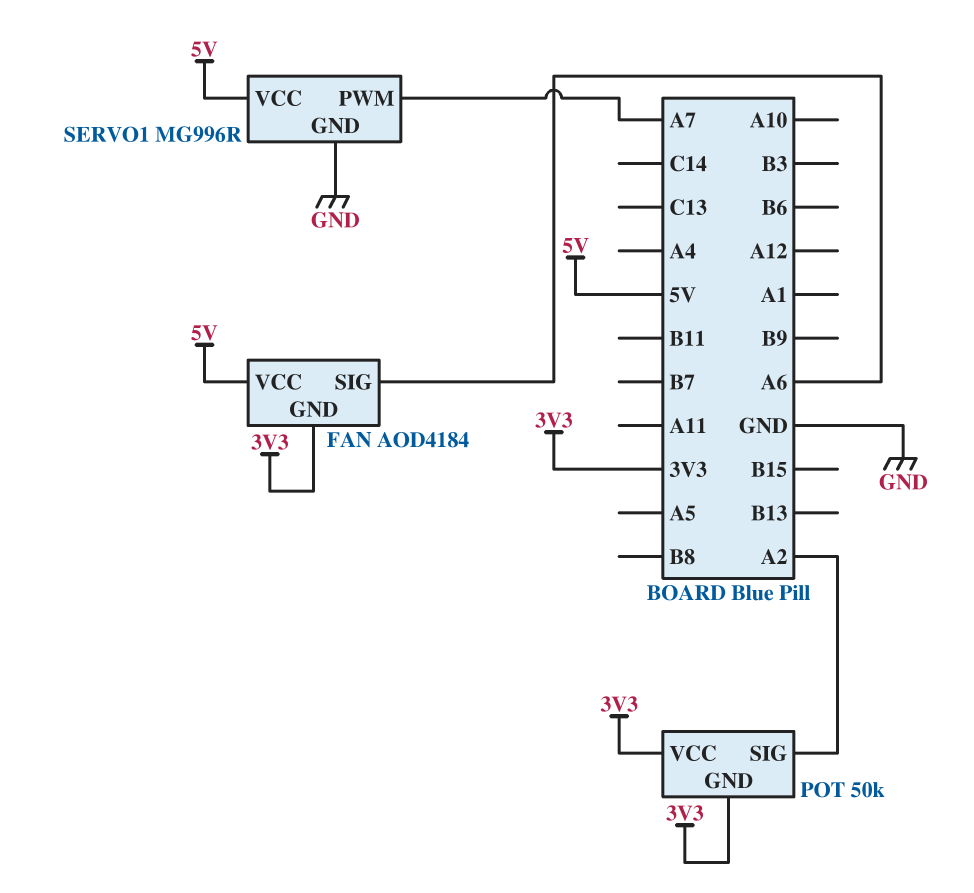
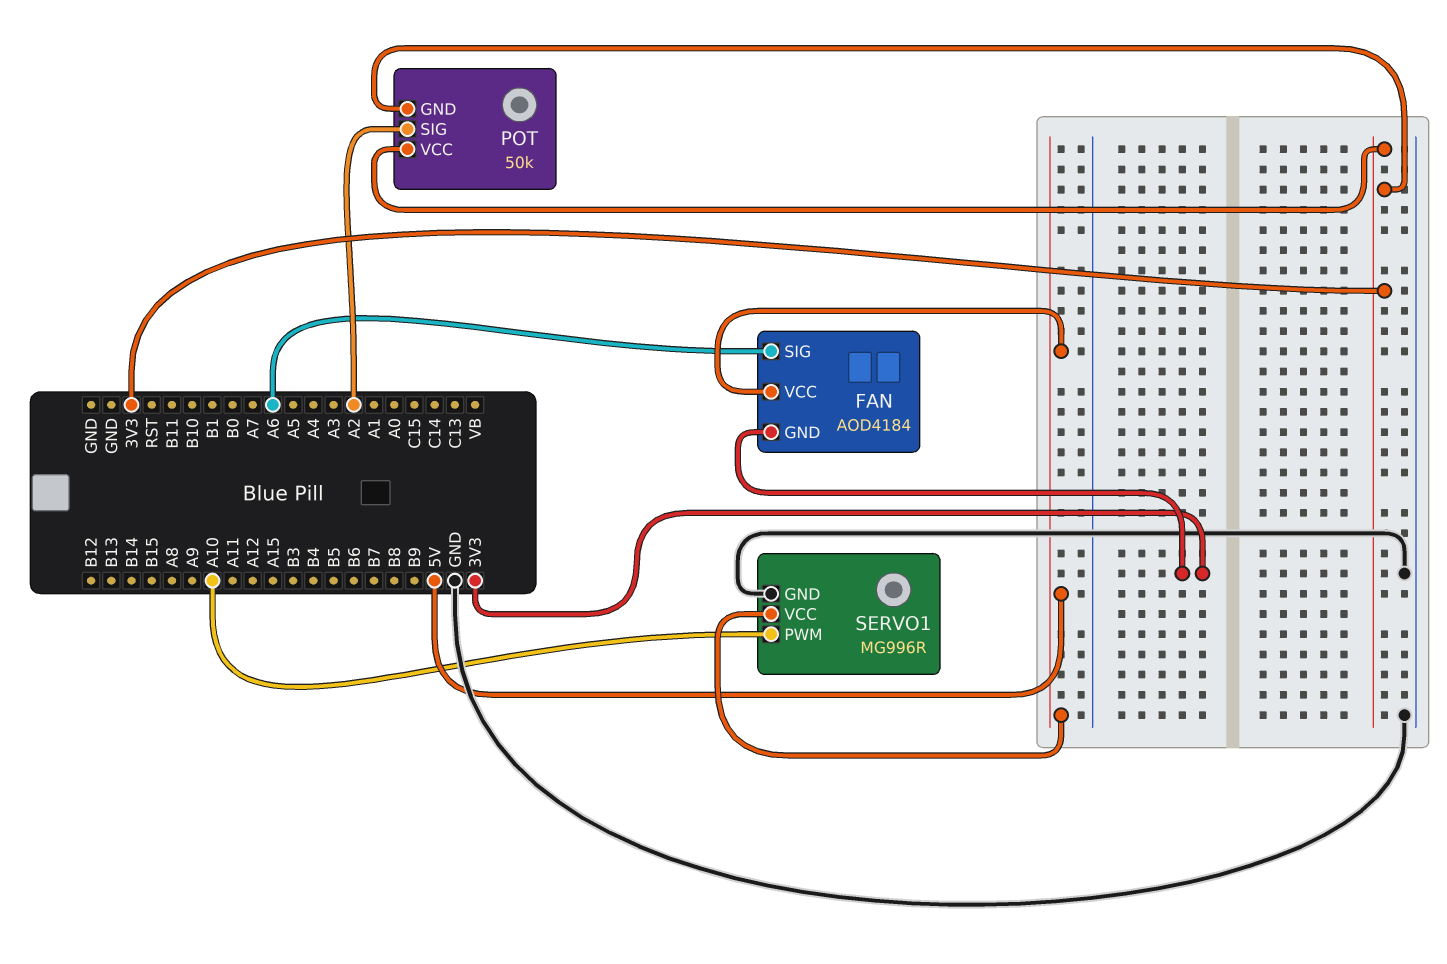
SERVO1 pin PWM: A7 -> A10

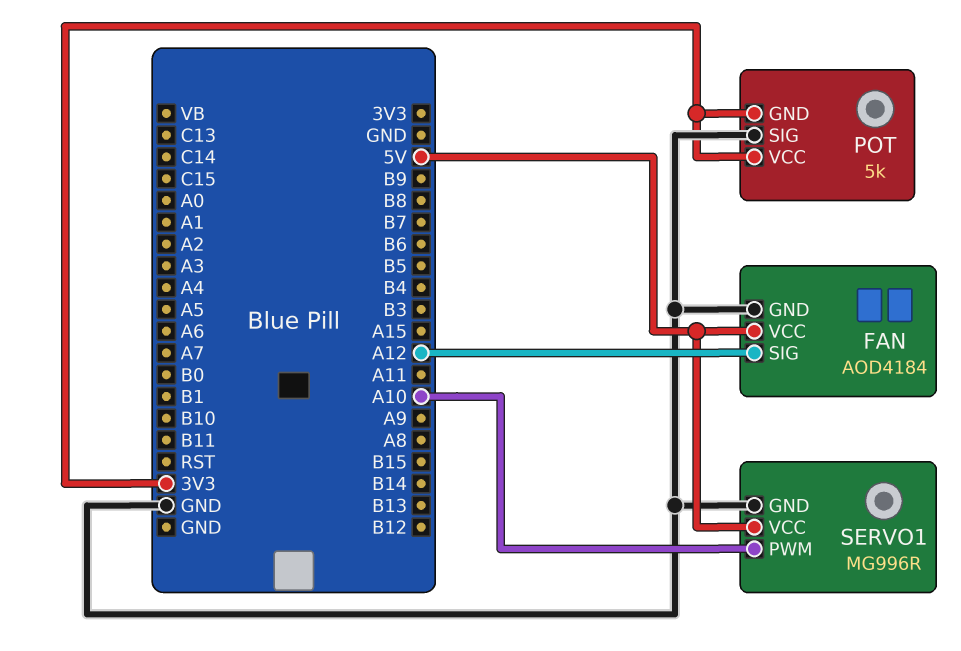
FAN pin GND: 3V3 -> GND
FAN pin SIG: A6 -> A12
POT: 50k -> 5k
POT pin SIG: A2 -> GND

